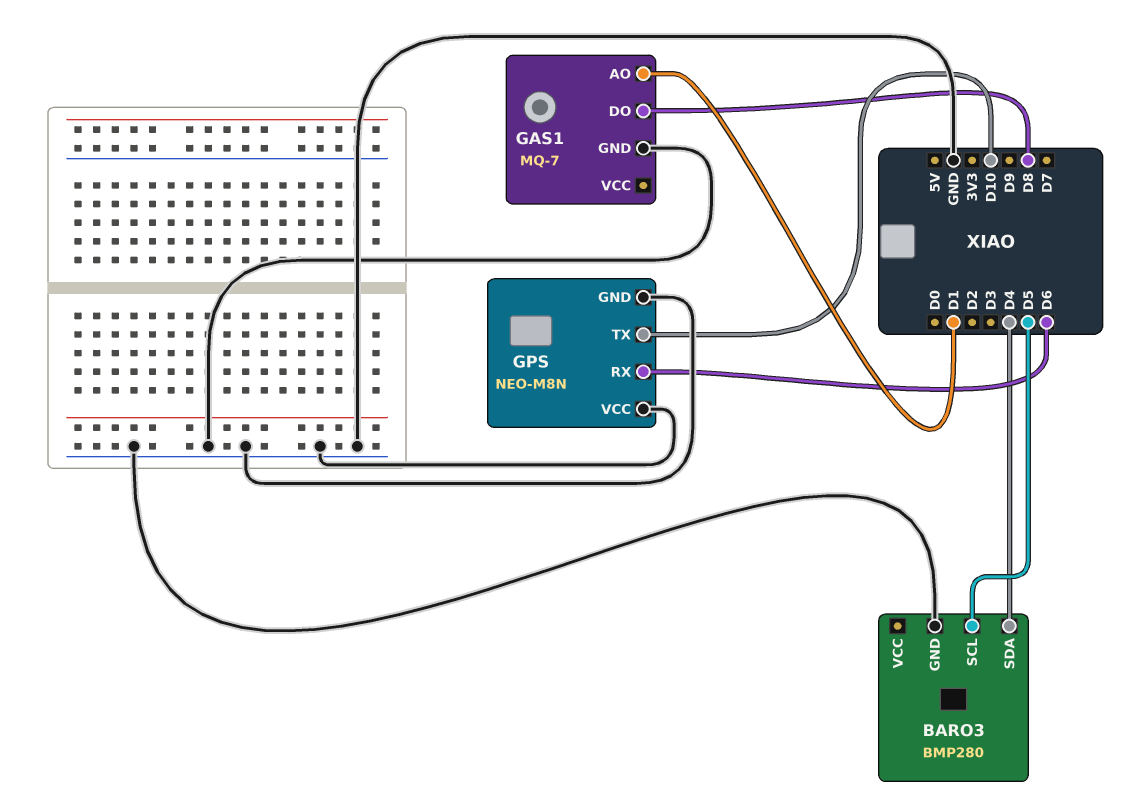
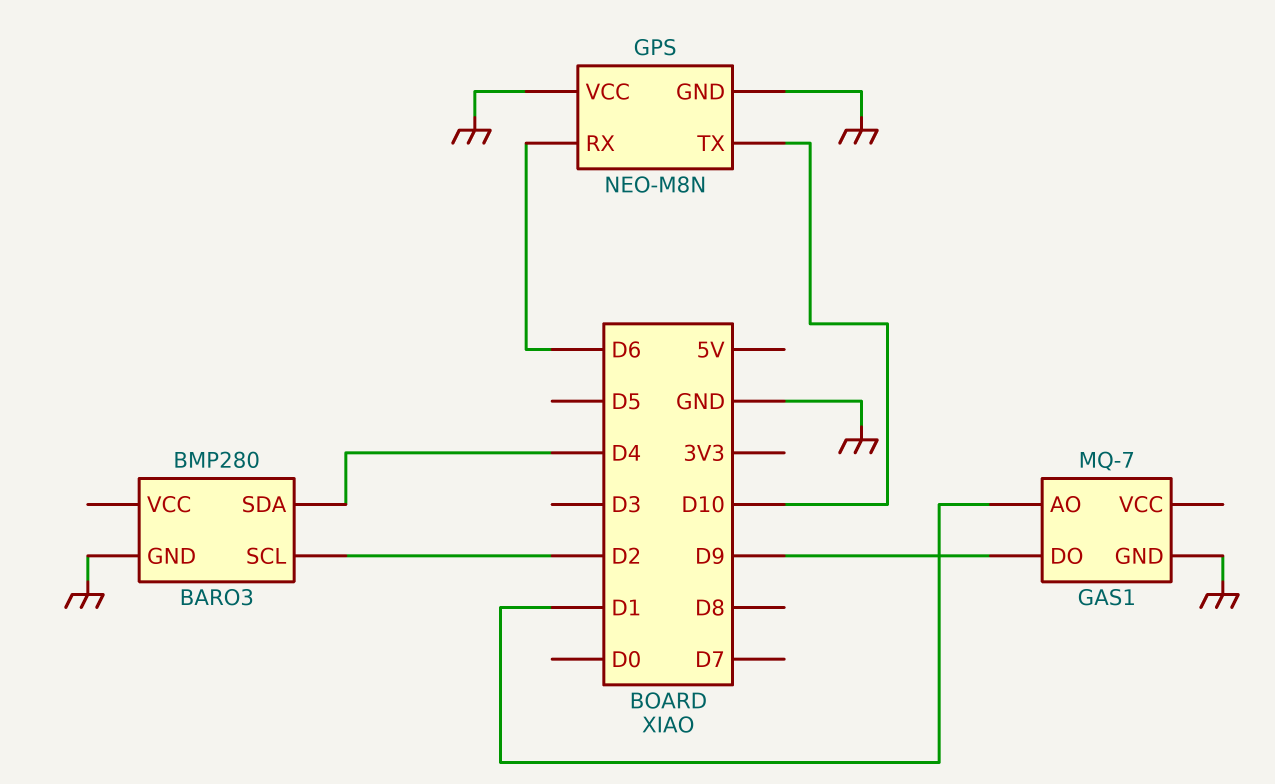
BARO3 pin SCL: D5 -> D2
GAS1 pin DO: D8 -> D9

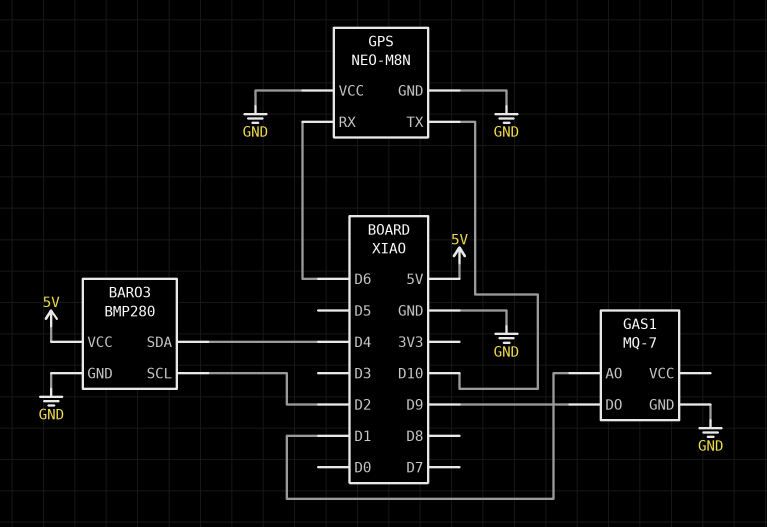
BARO3 pin VCC: none -> 5V

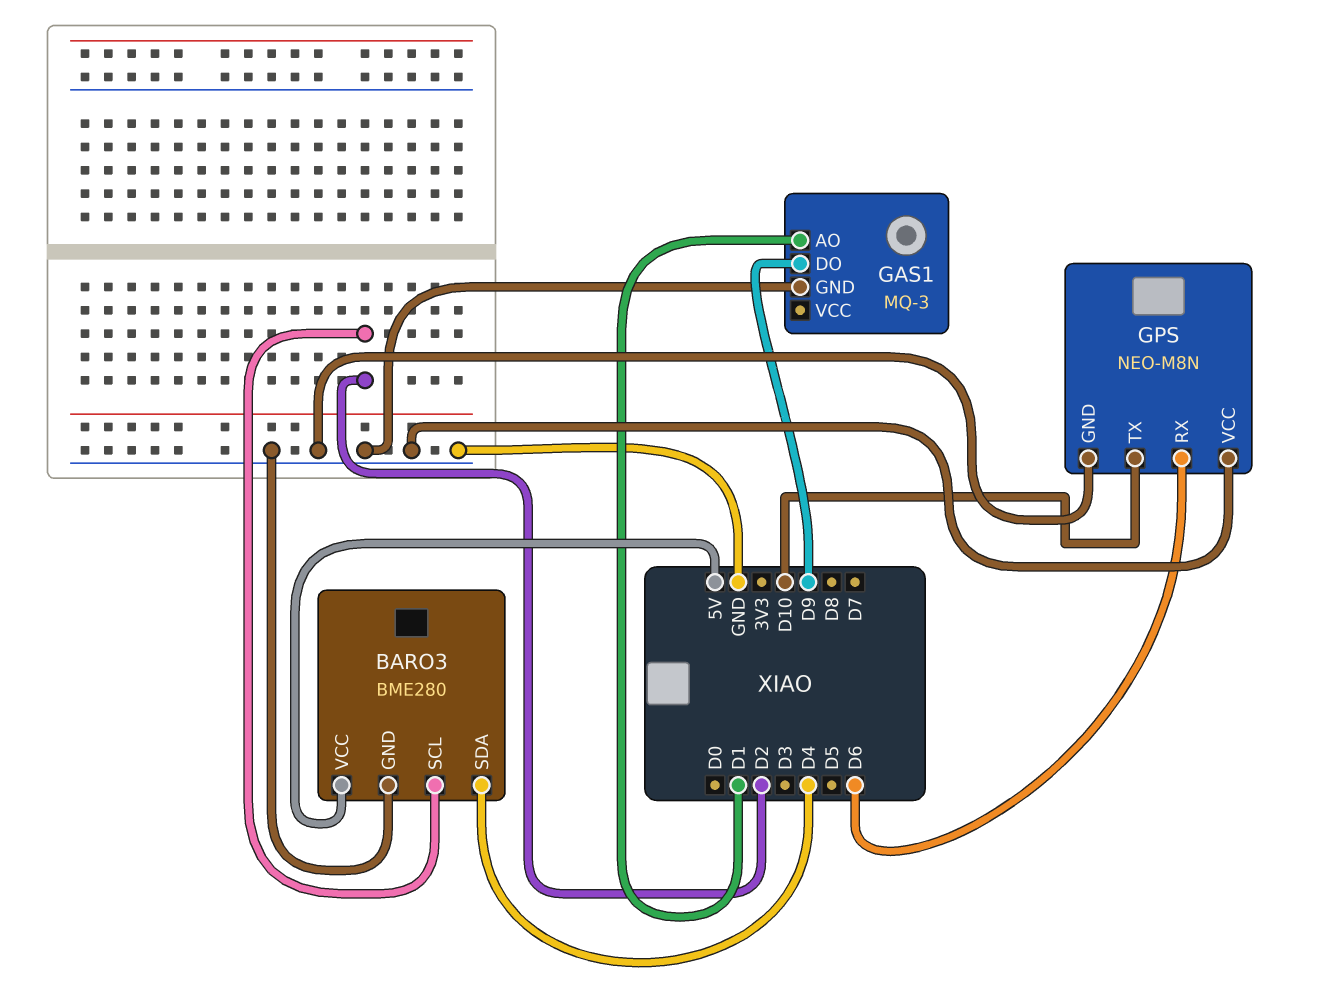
BARO3: BMP280 -> BME280
GAS1: MQ-7 -> MQ-3

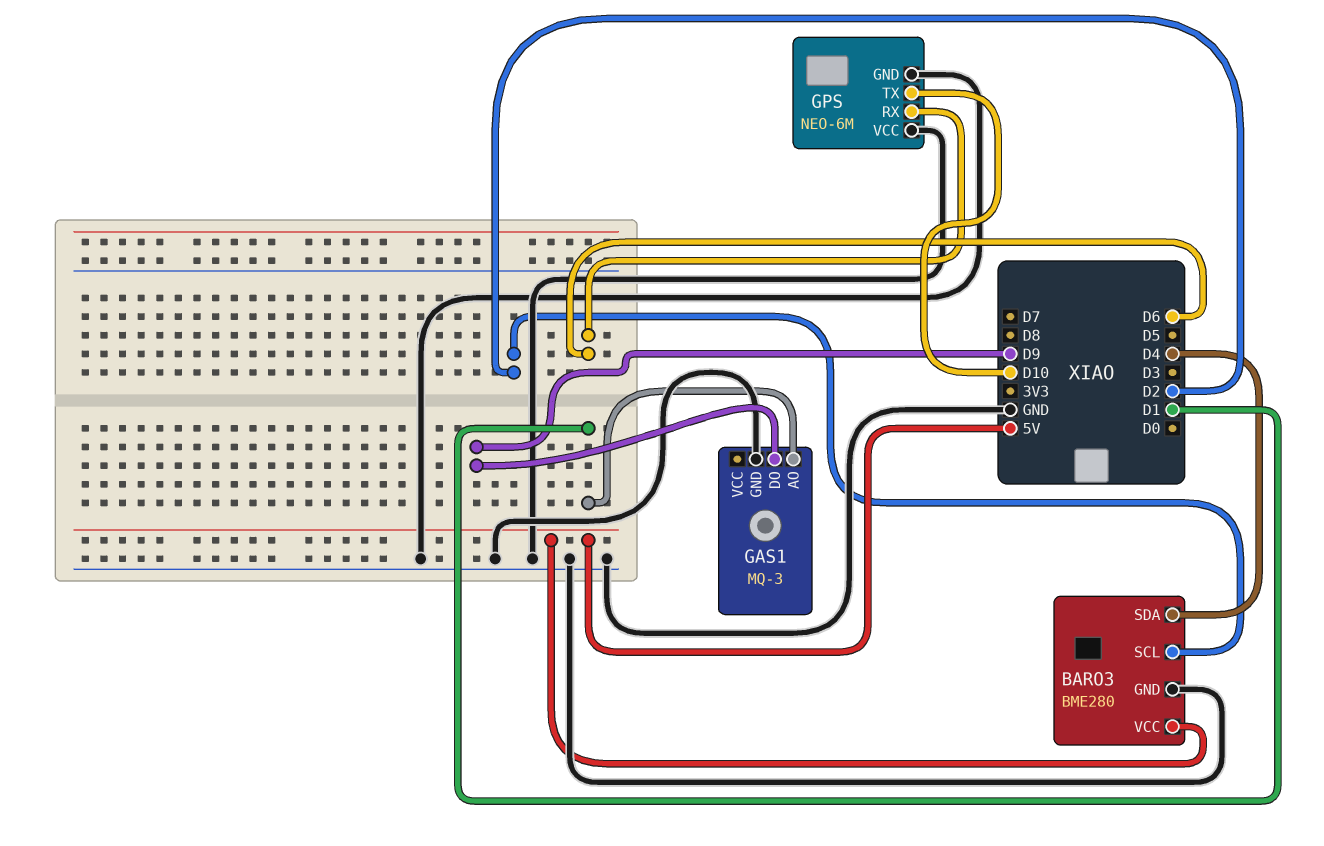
GPS: NEO-M8N -> NEO-6M

